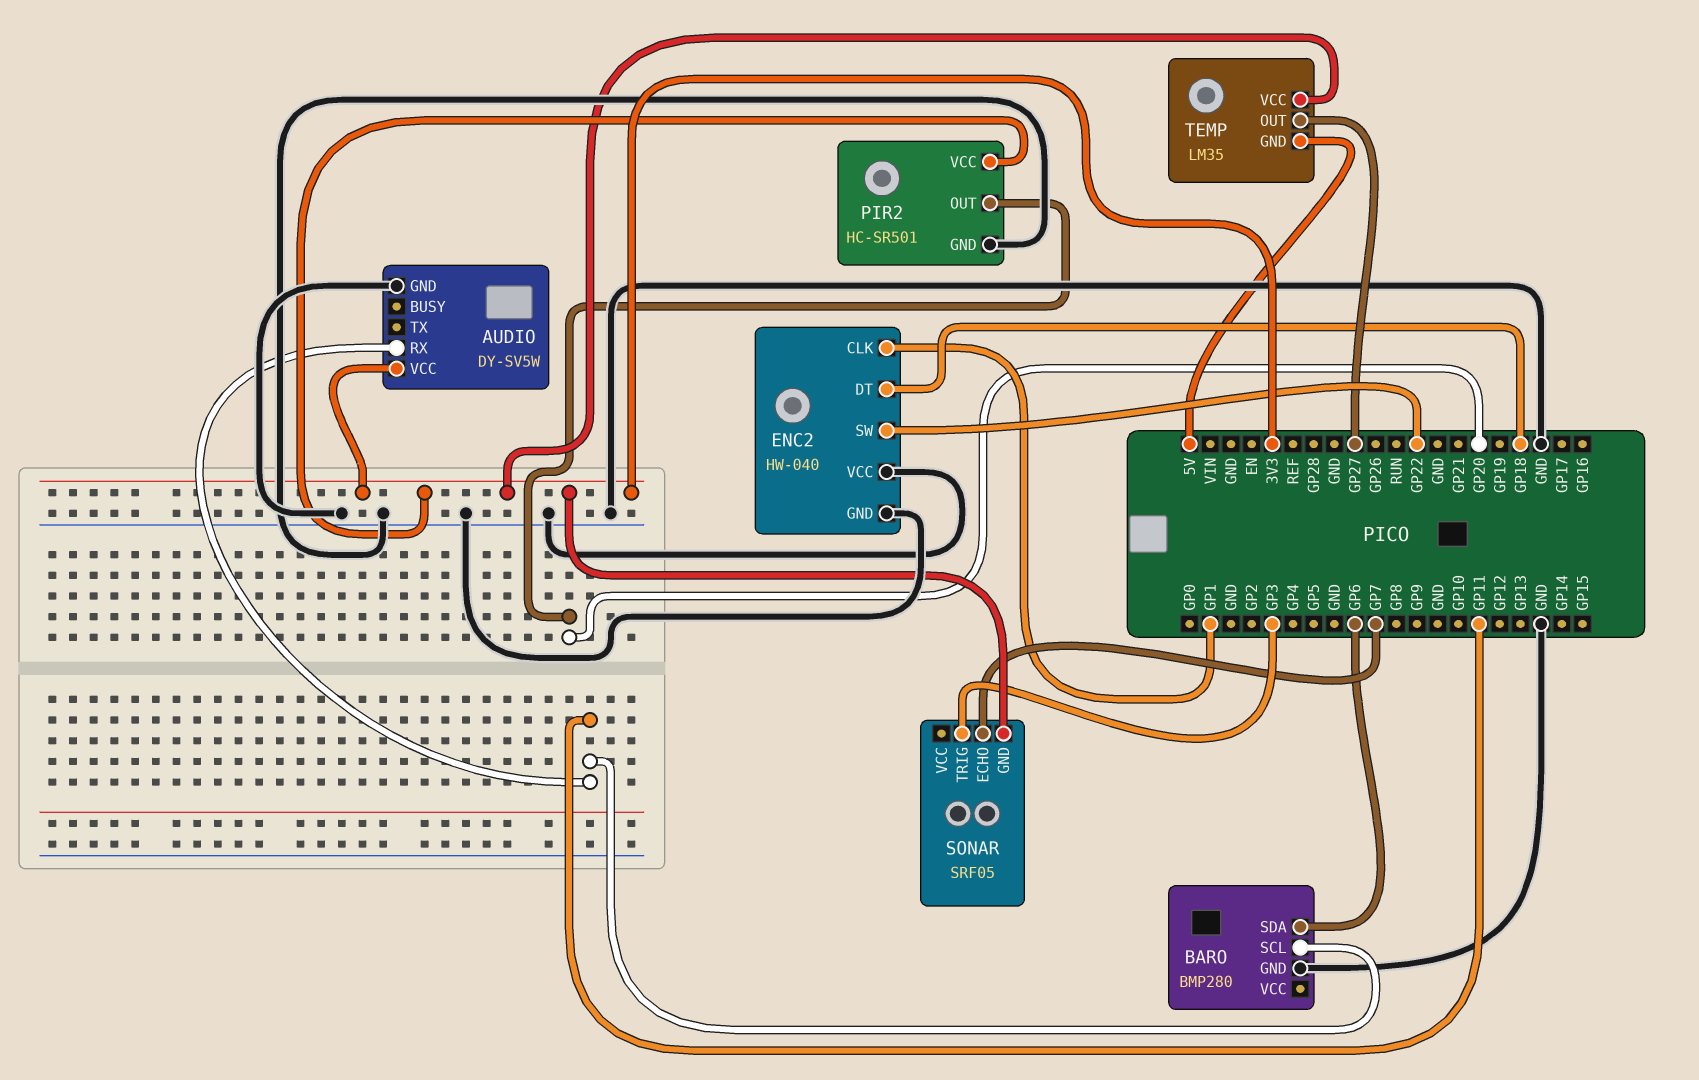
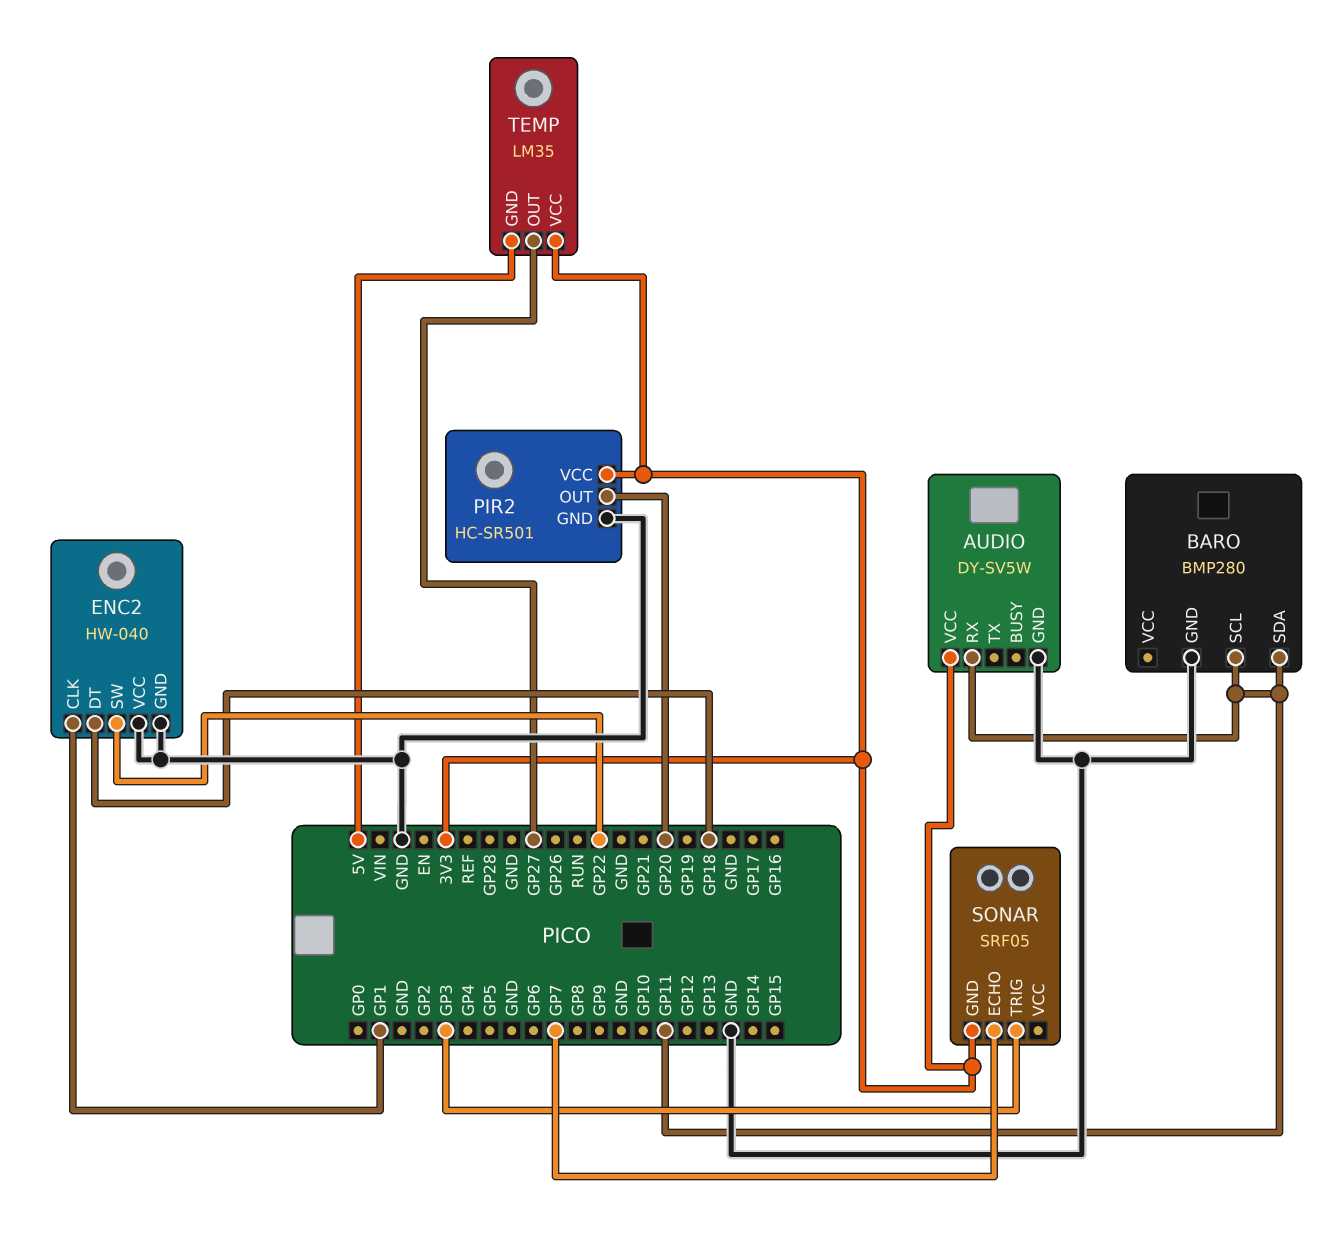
BARO pin SDA: GP6 -> GP11

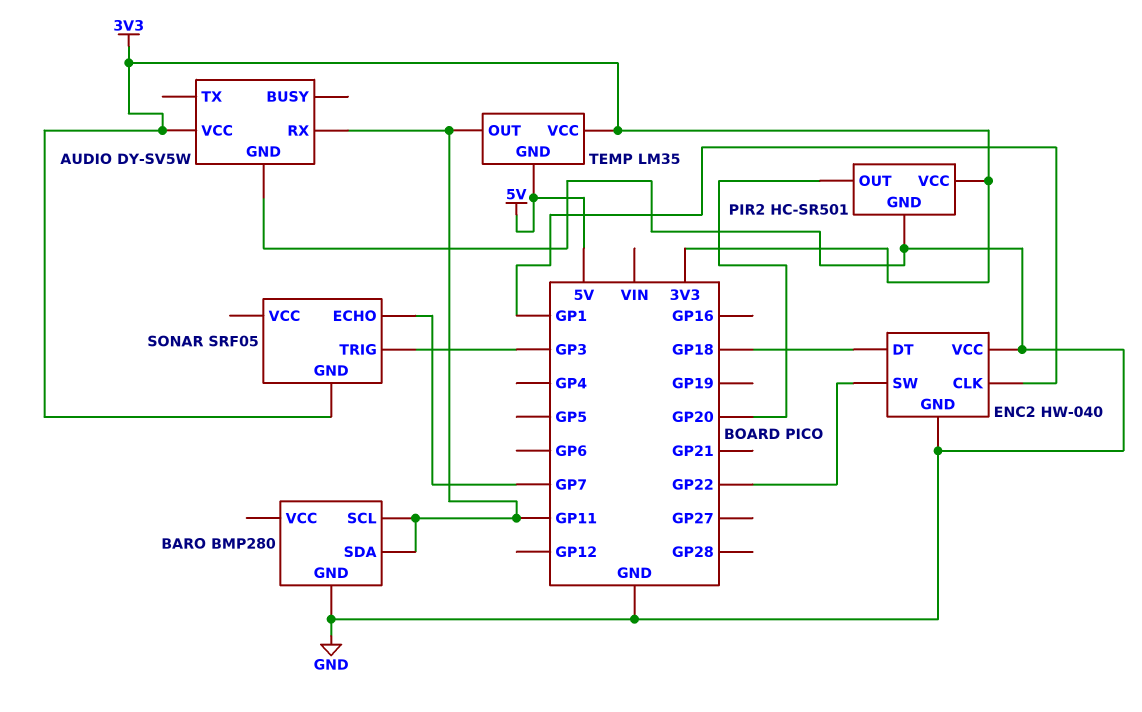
TEMP pin OUT: GP27 -> GP11

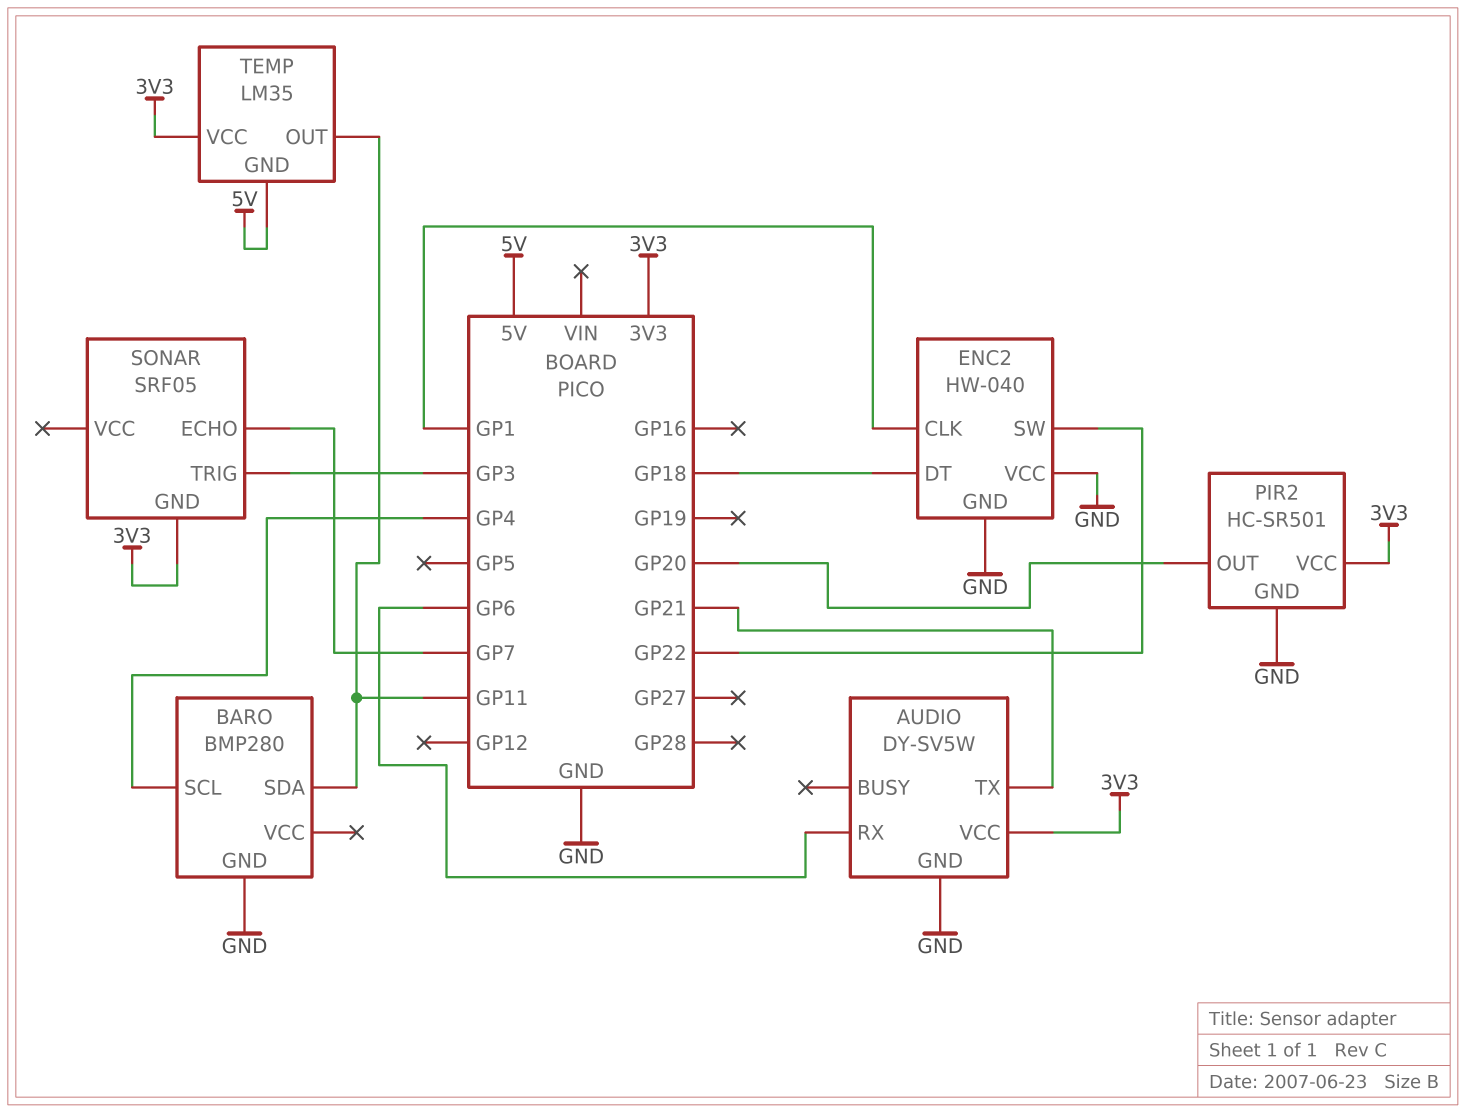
AUDIO pin RX: GP11 -> GP6
AUDIO pin TX: none -> GP21
BARO pin SCL: GP11 -> GP4

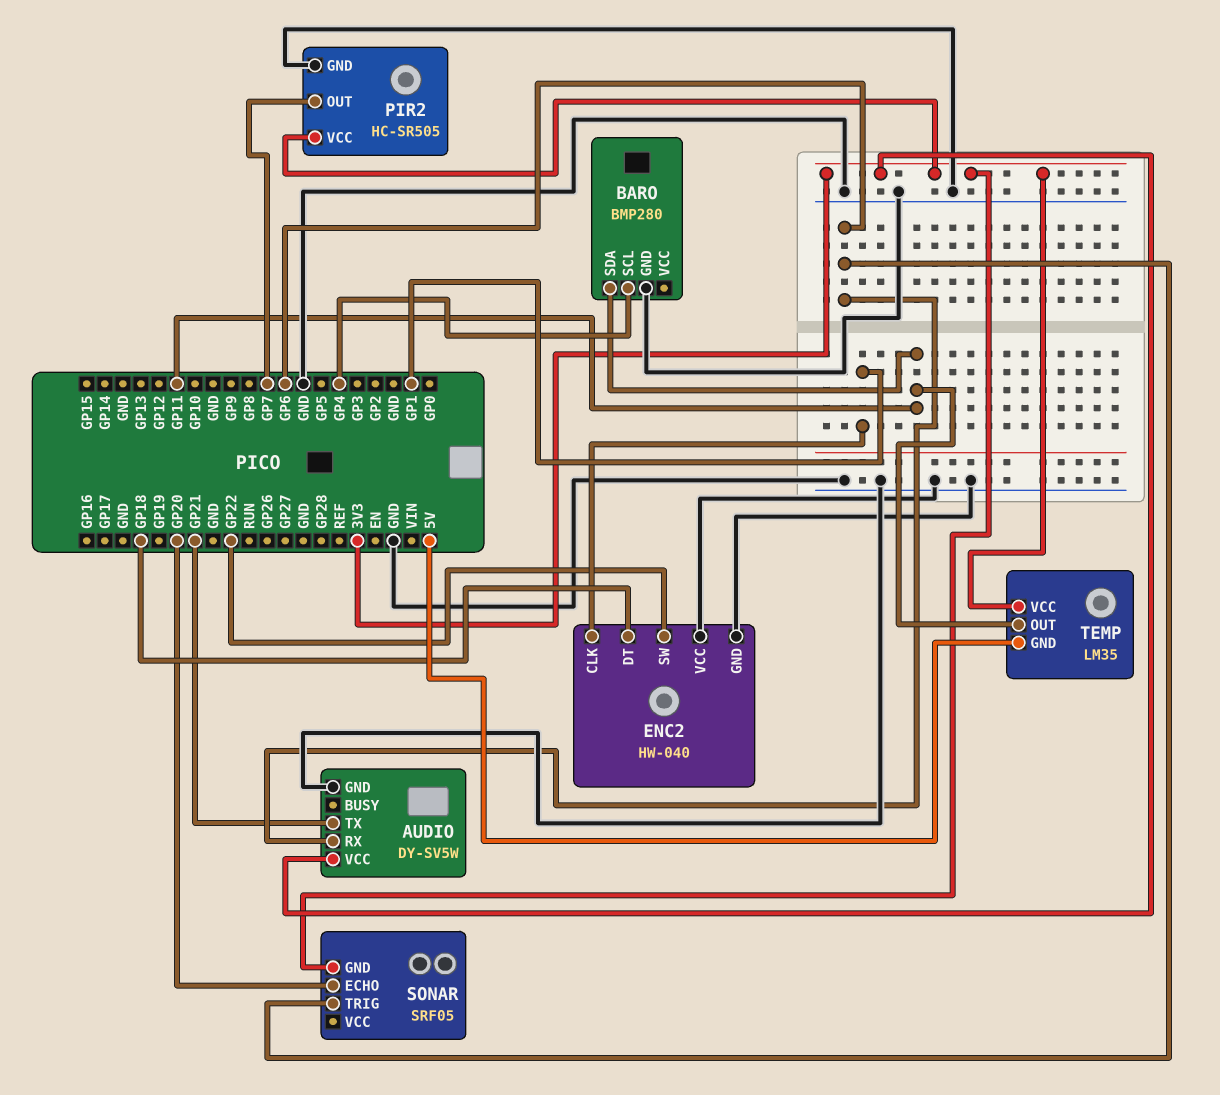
PIR2: HC-SR501 -> HC-SR505
PIR2 pin OUT: GP20 -> GP7
SONAR pin ECHO: GP7 -> GP20
SONAR pin TRIG: GP3 -> GP6

